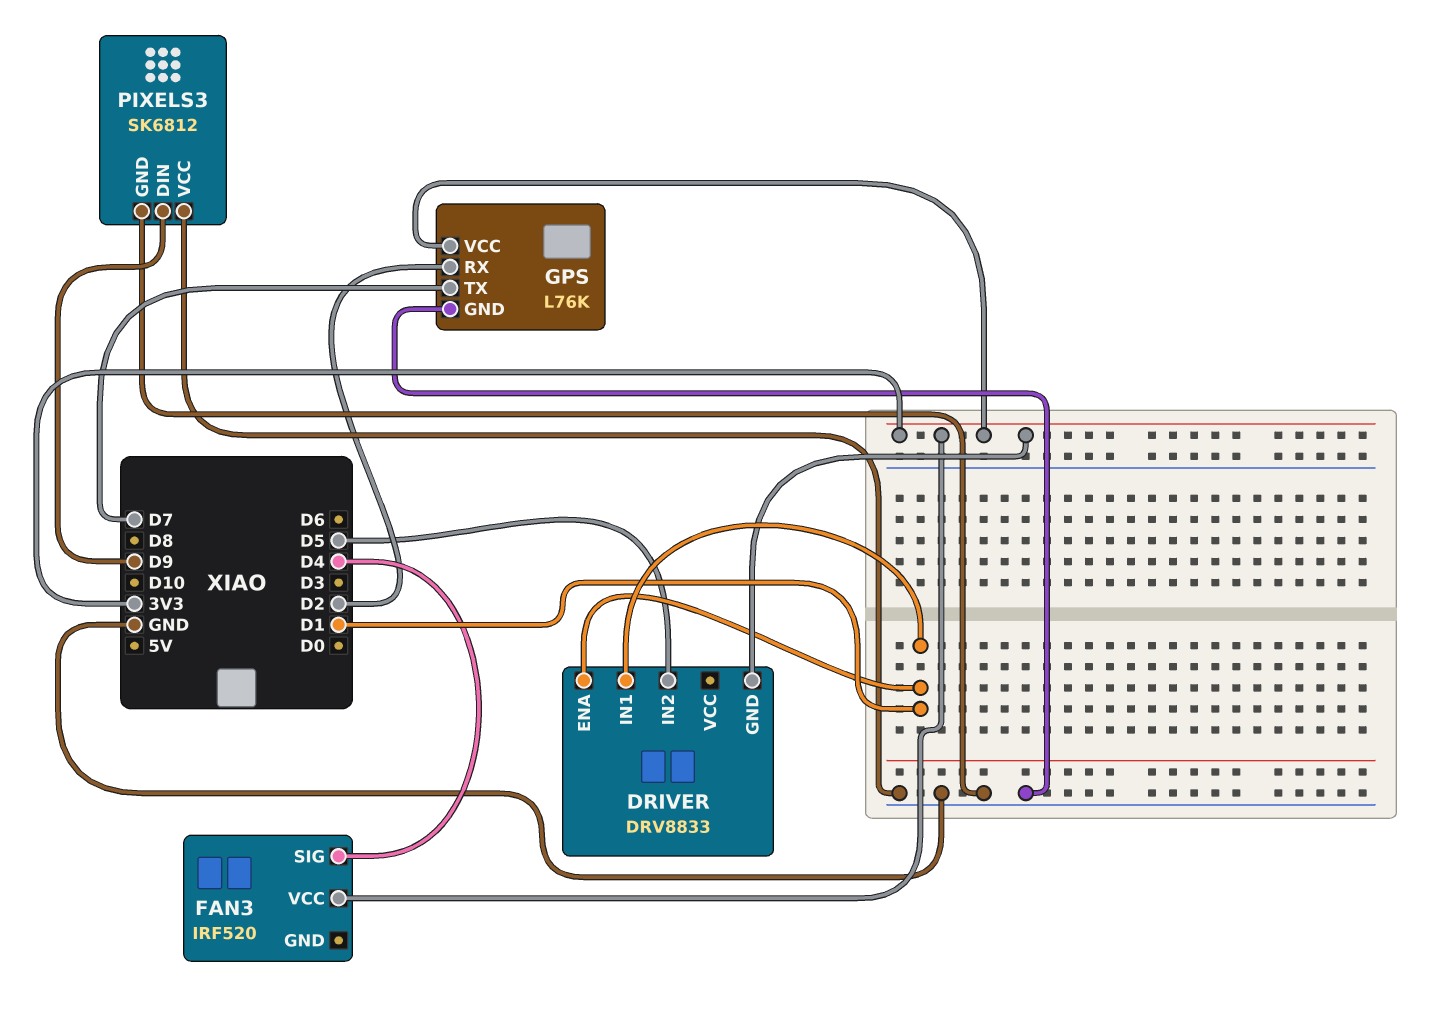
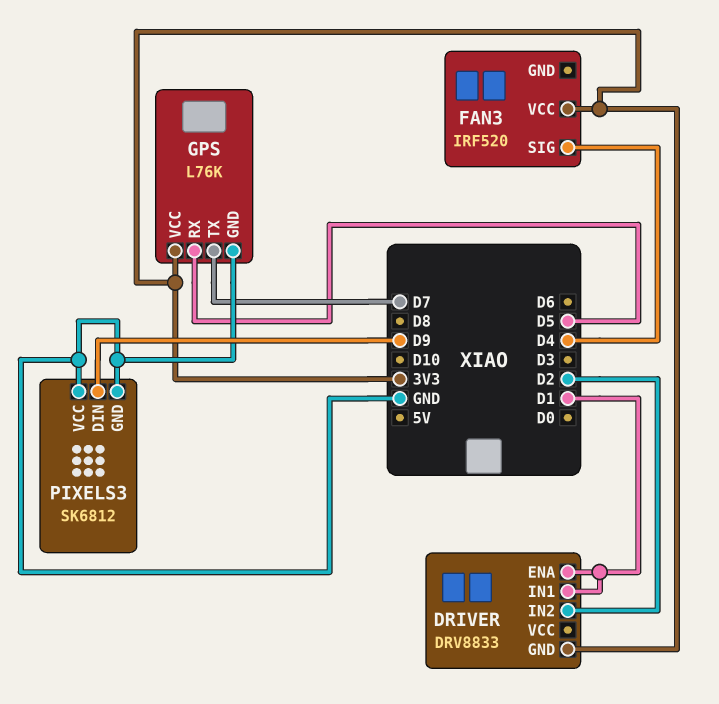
DRIVER pin IN2: D5 -> D2
GPS pin RX: D2 -> D5

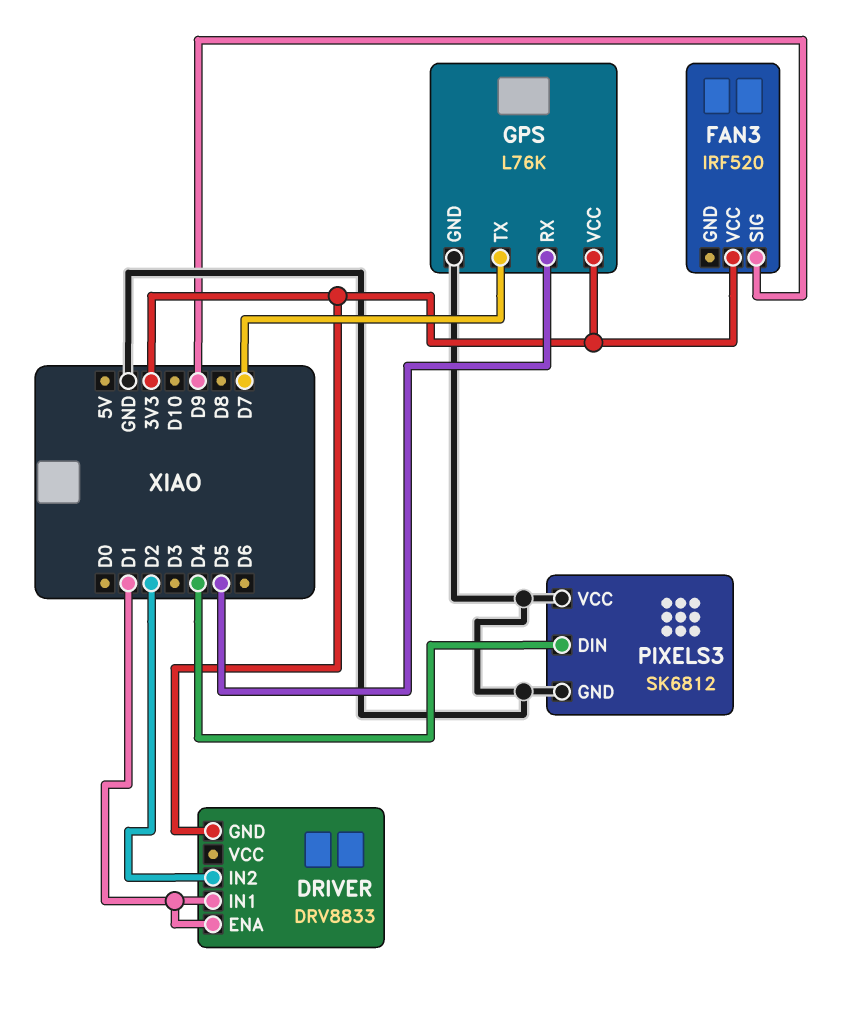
FAN3 pin SIG: D4 -> D9
PIXELS3 pin DIN: D9 -> D4

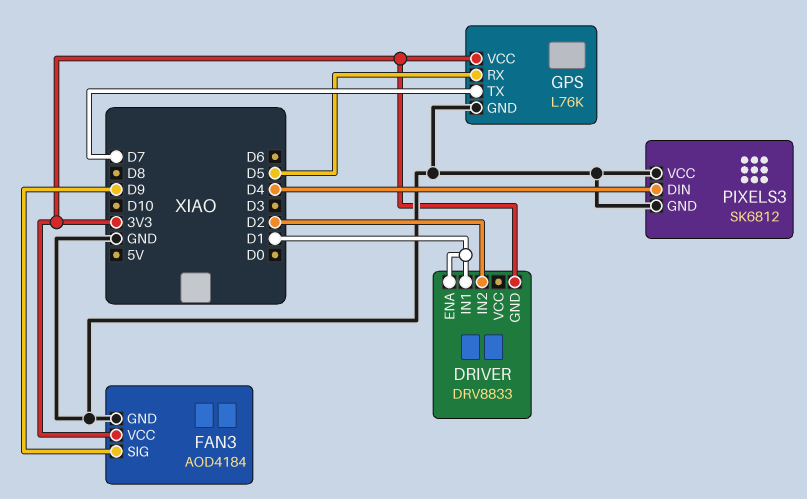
FAN3: IRF520 -> AOD4184
FAN3 pin GND: none -> GND

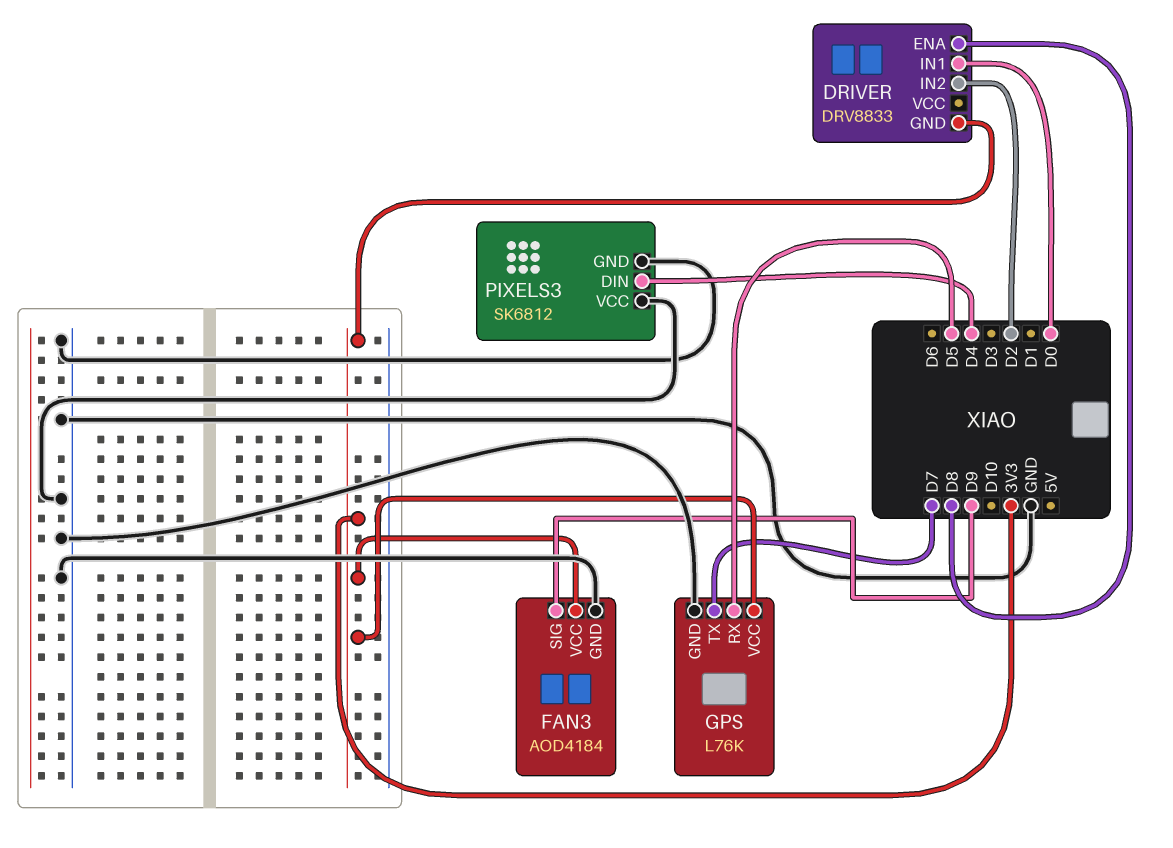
DRIVER pin ENA: D1 -> D8
DRIVER pin IN1: D1 -> D0

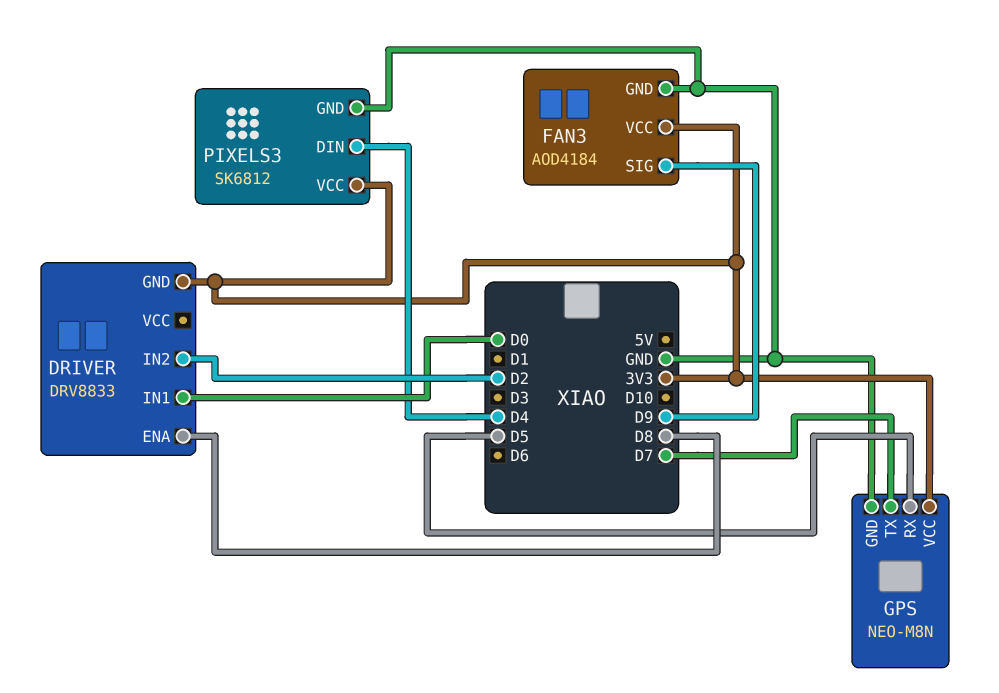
GPS: L76K -> NEO-M8N
PIXELS3 pin VCC: GND -> 3V3

